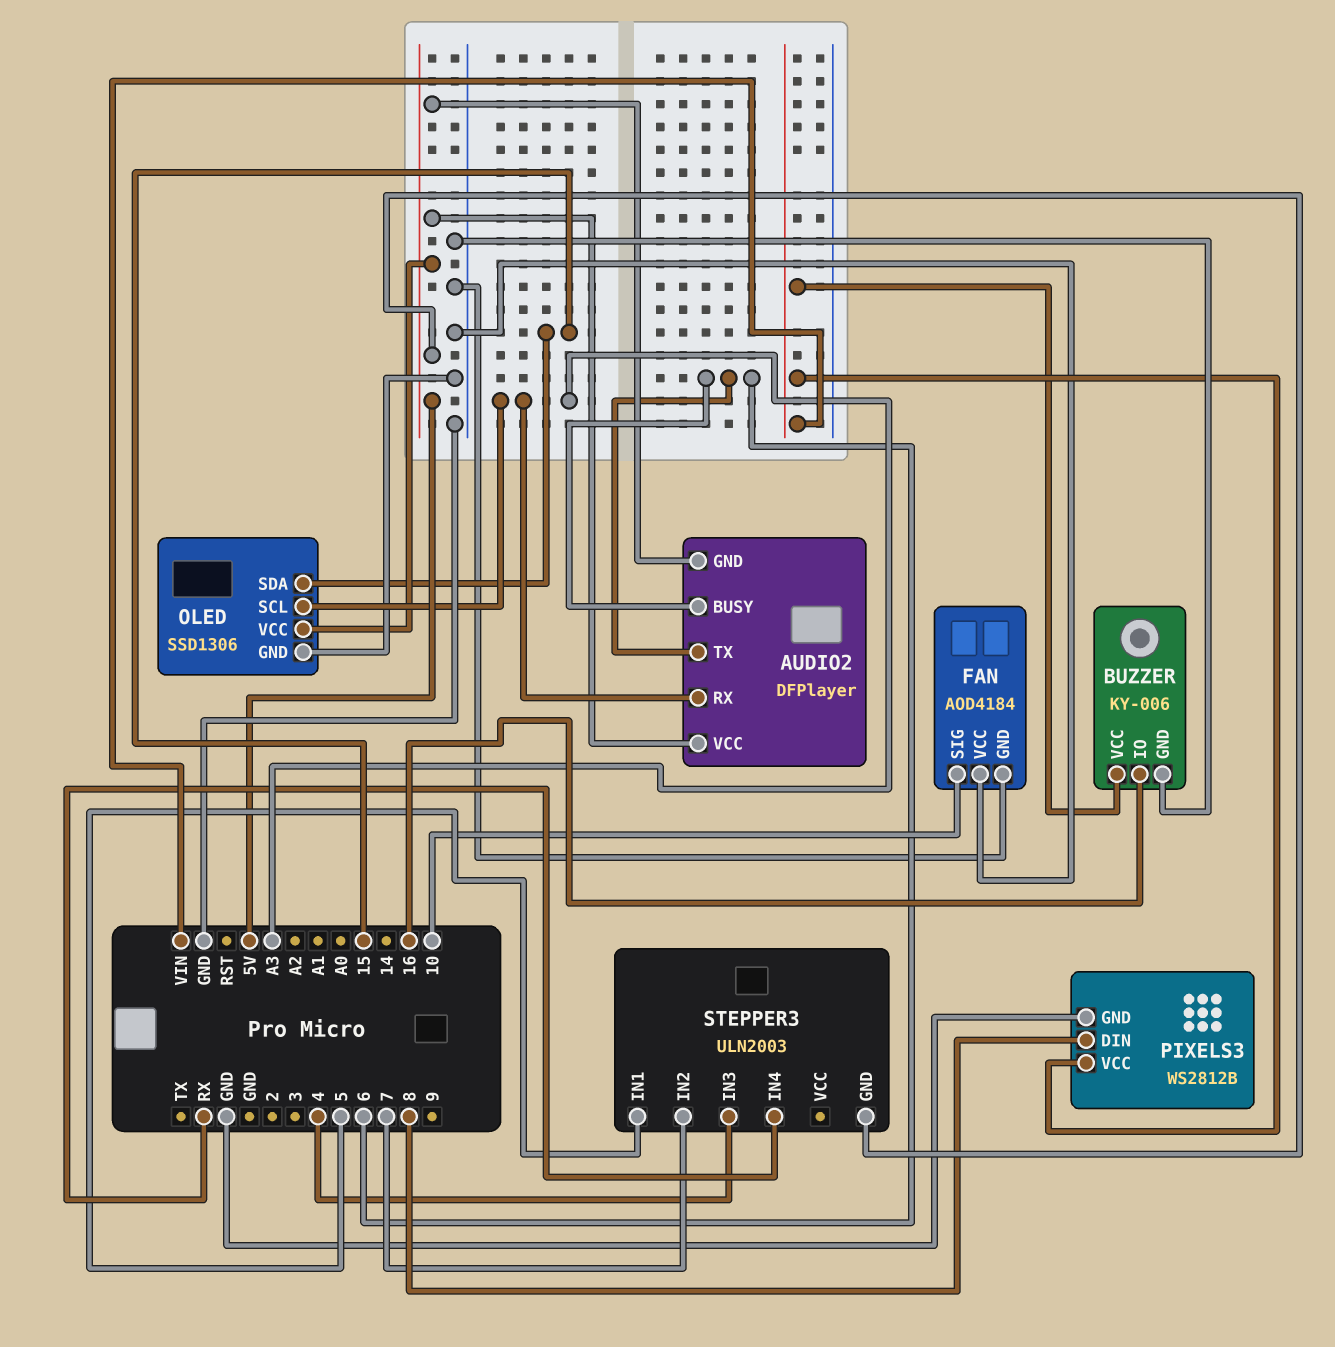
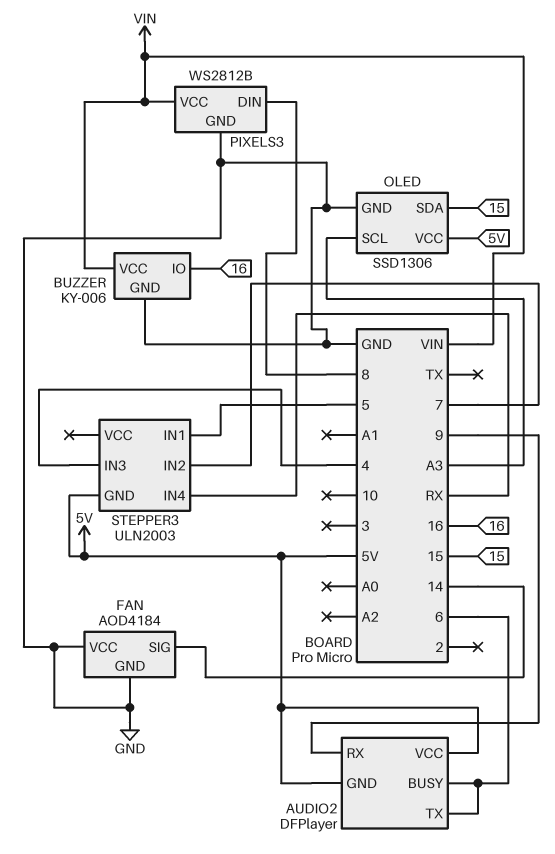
AUDIO2 pin RX: A3 -> 9
FAN pin SIG: 10 -> 14

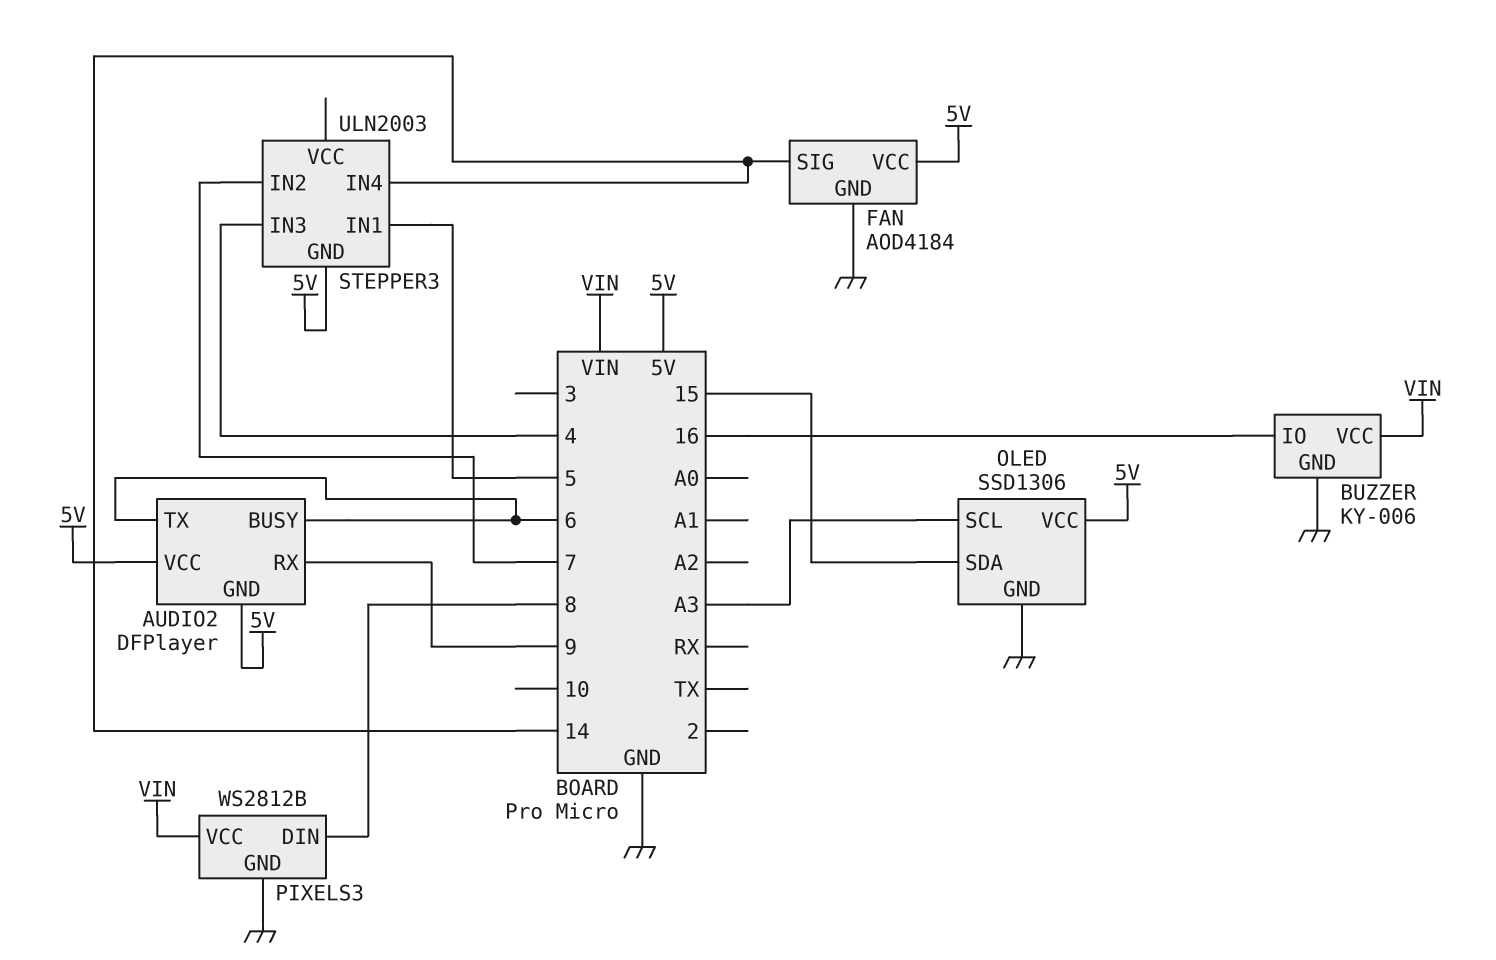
FAN pin VCC: GND -> 5V
STEPPER3 pin IN4: RX -> 14

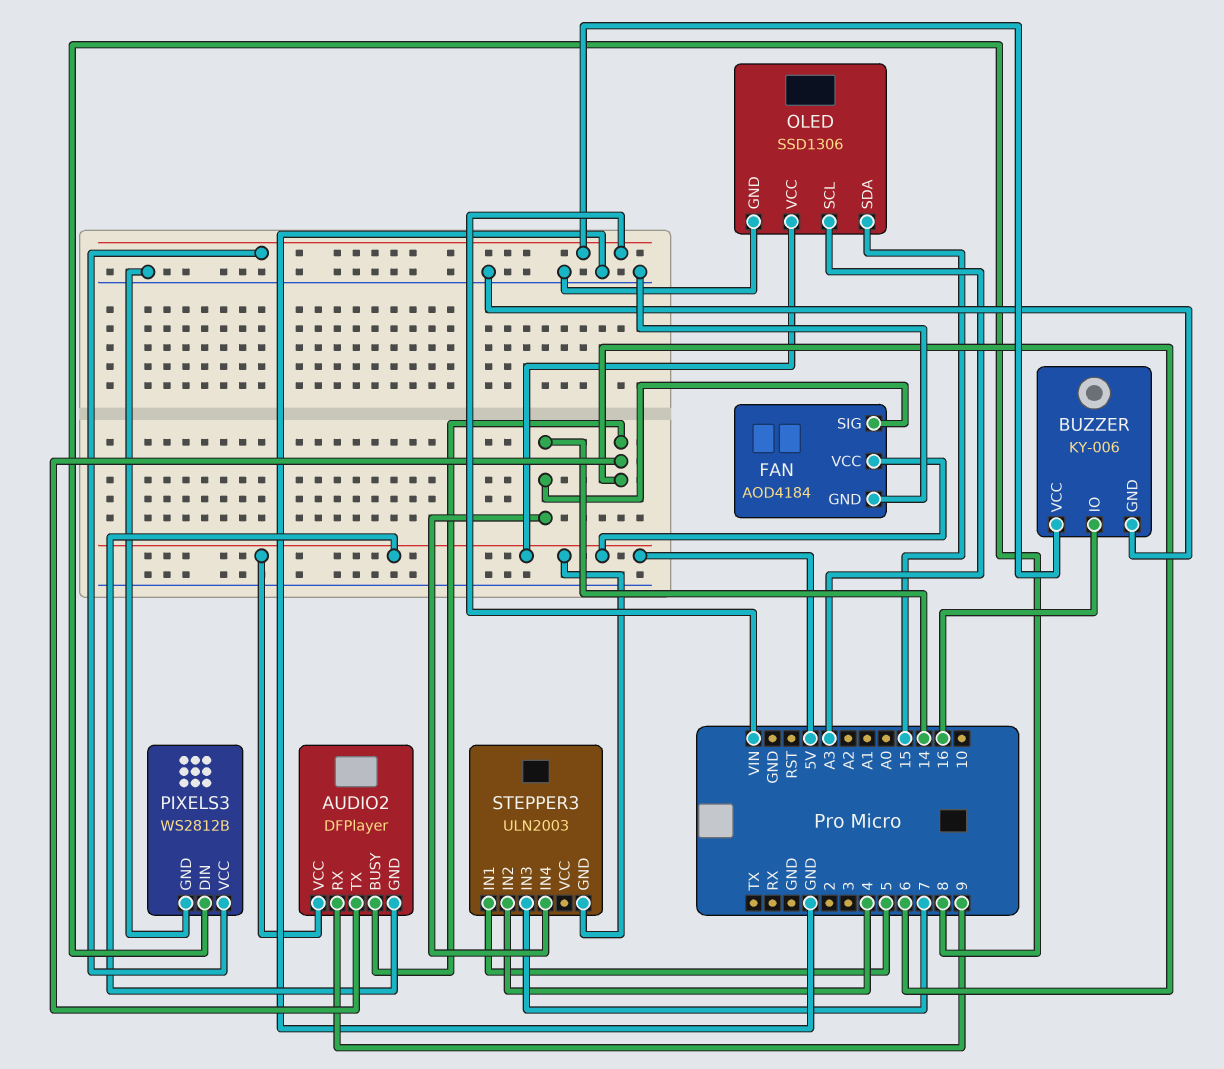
STEPPER3 pin IN2: 7 -> 4
STEPPER3 pin IN3: 4 -> 7

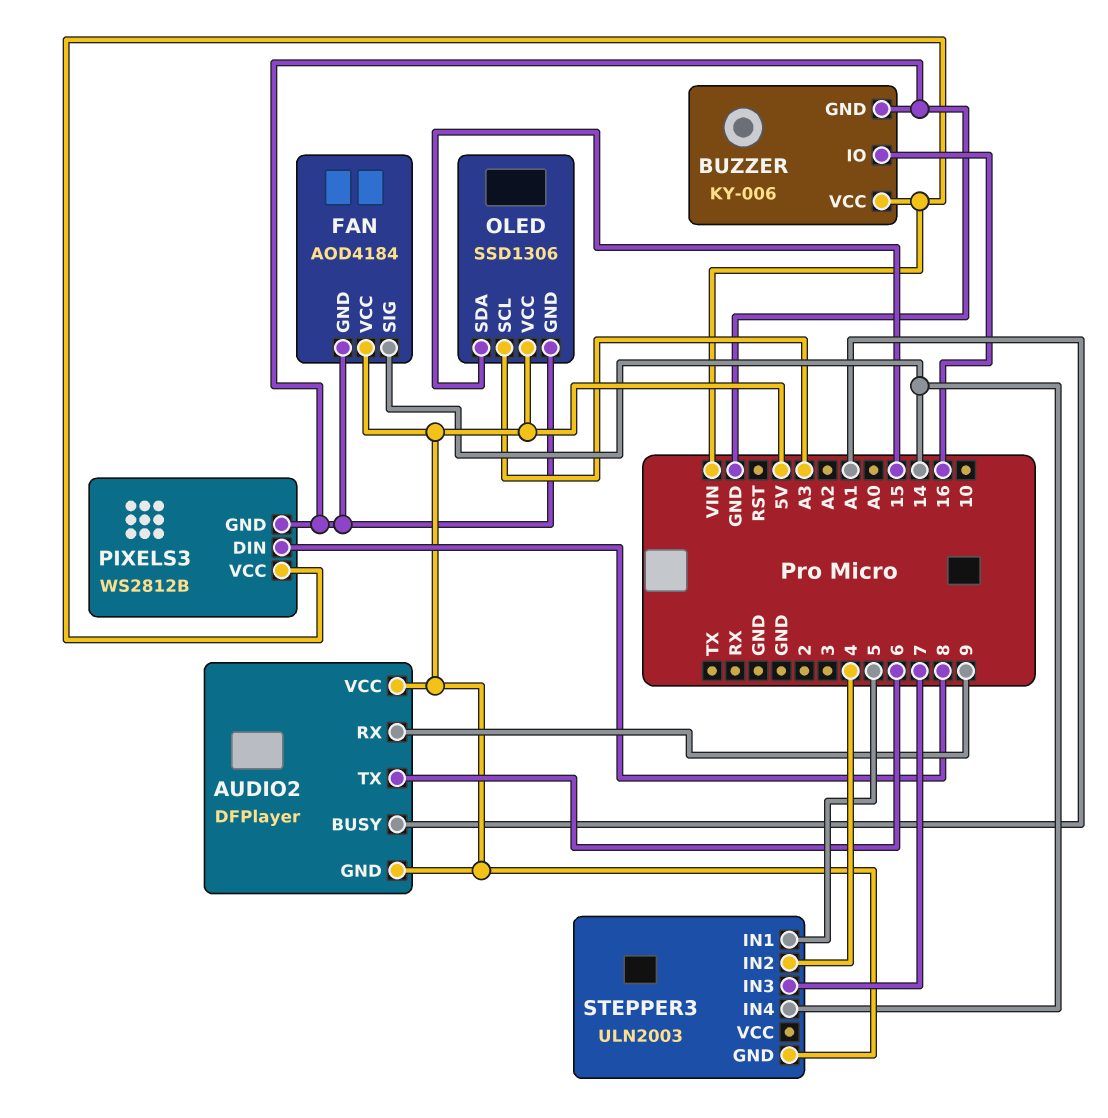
AUDIO2 pin BUSY: 6 -> A1

